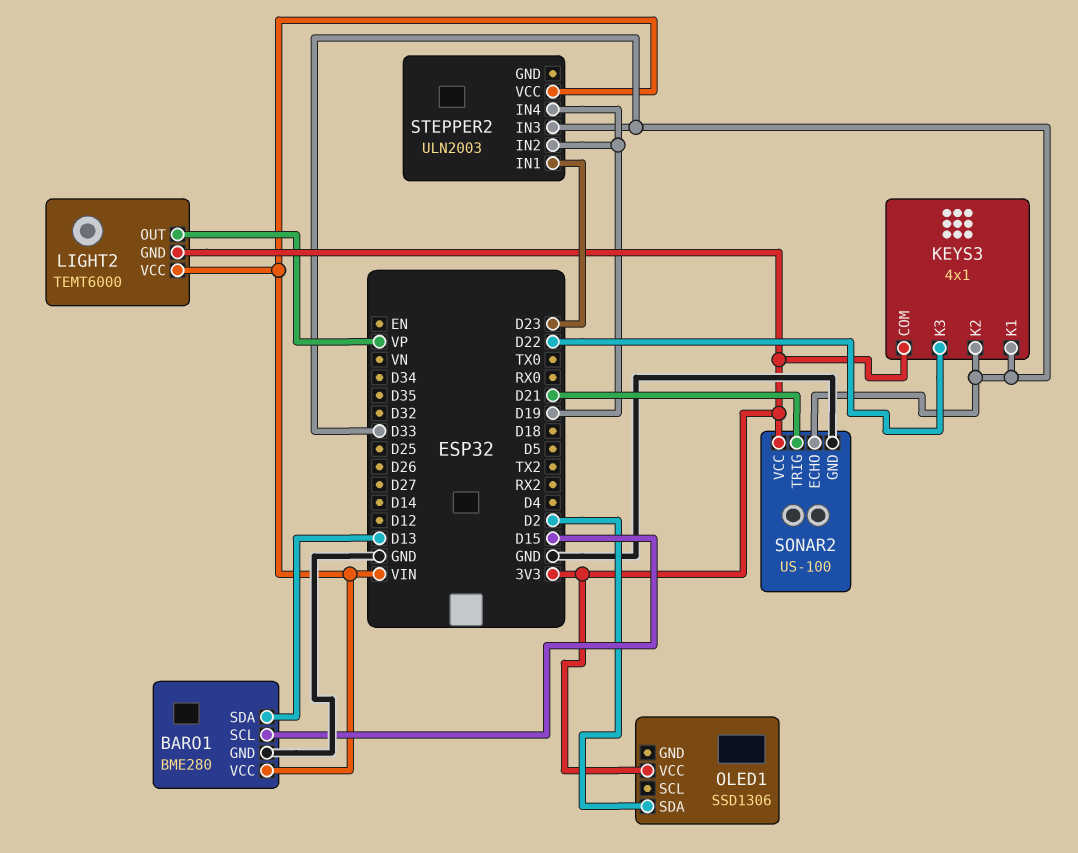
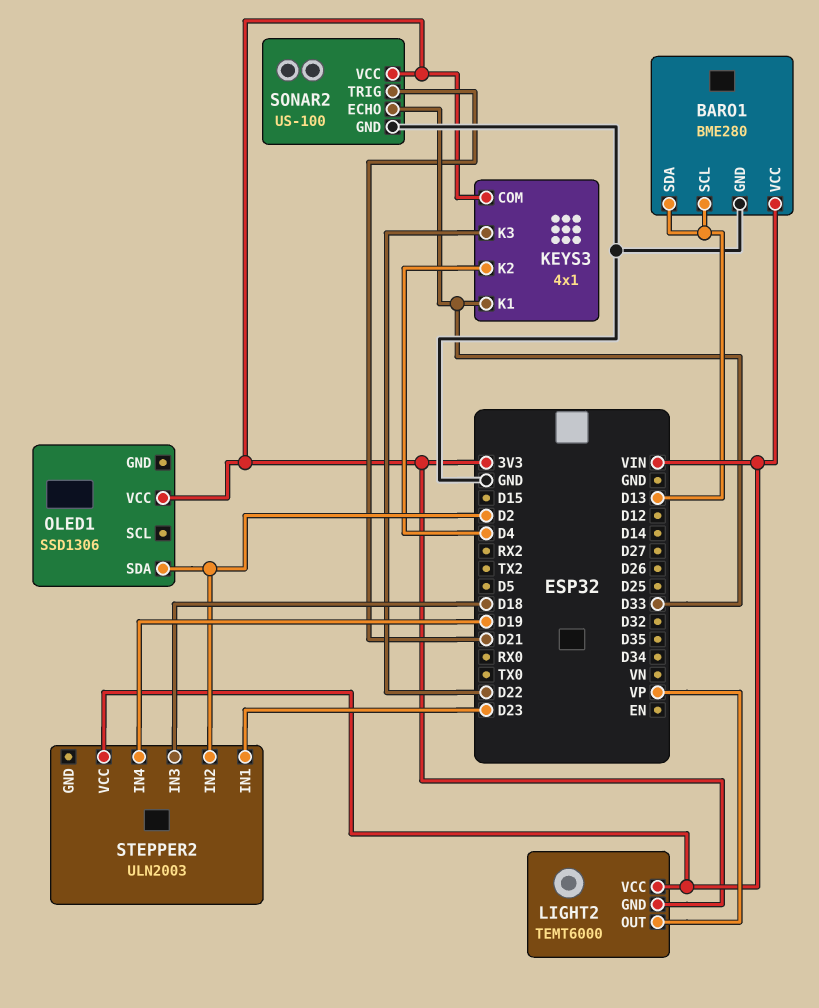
BARO1 pin SCL: D15 -> D13
KEYS3 pin K2: D33 -> D4
STEPPER2 pin IN2: D19 -> D2
STEPPER2 pin IN3: D33 -> D18

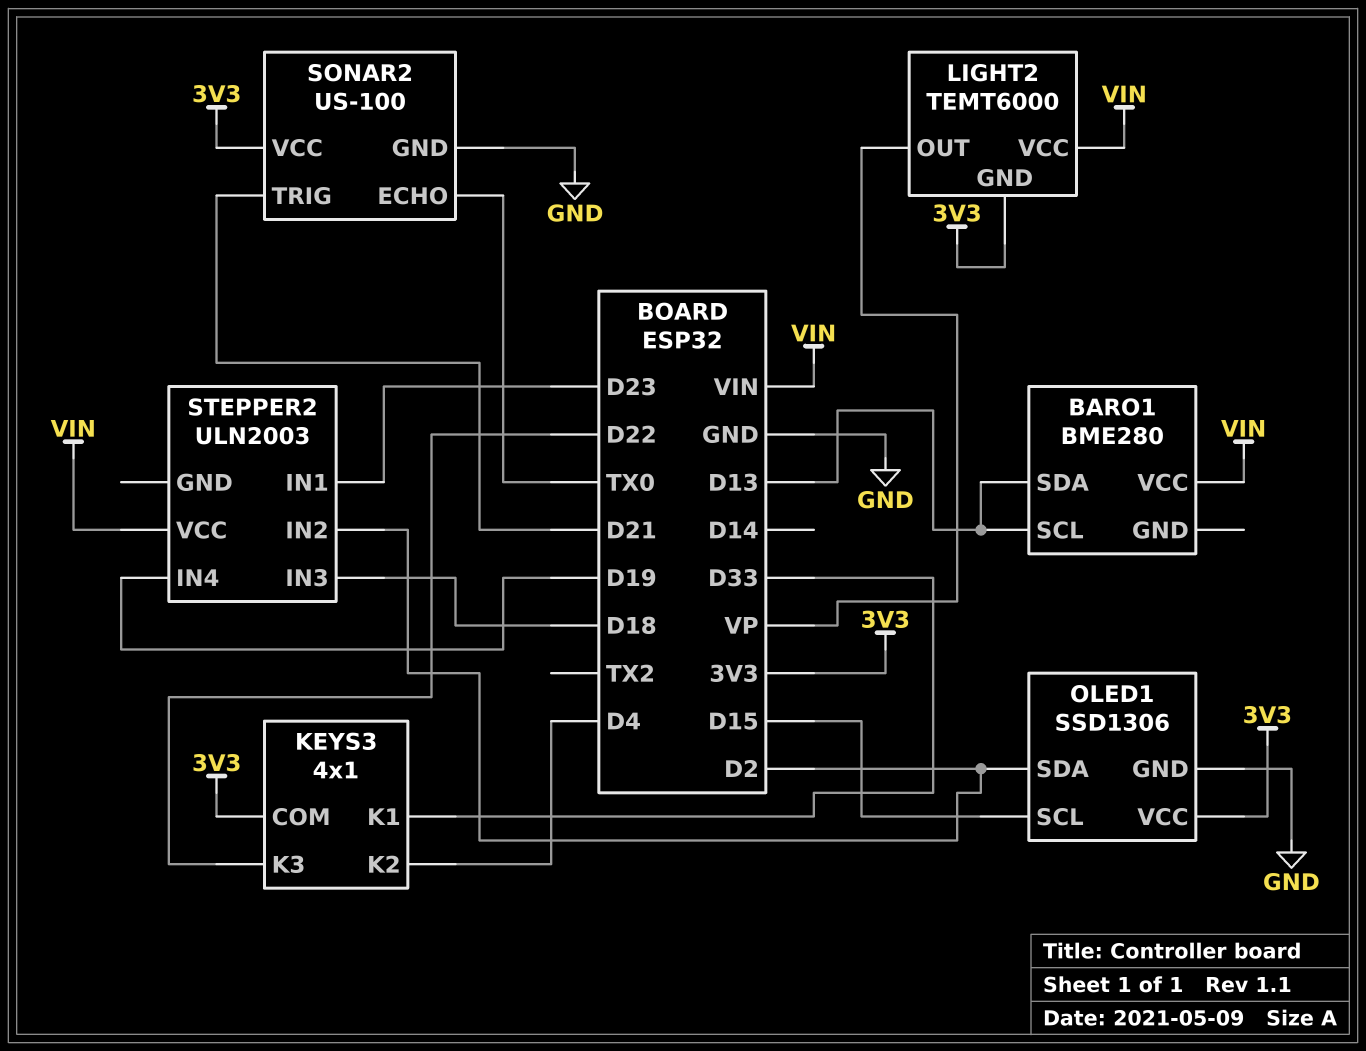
BARO1 pin GND: GND -> none
OLED1 pin GND: none -> GND
OLED1 pin SCL: none -> D15
SONAR2 pin ECHO: D33 -> TX0

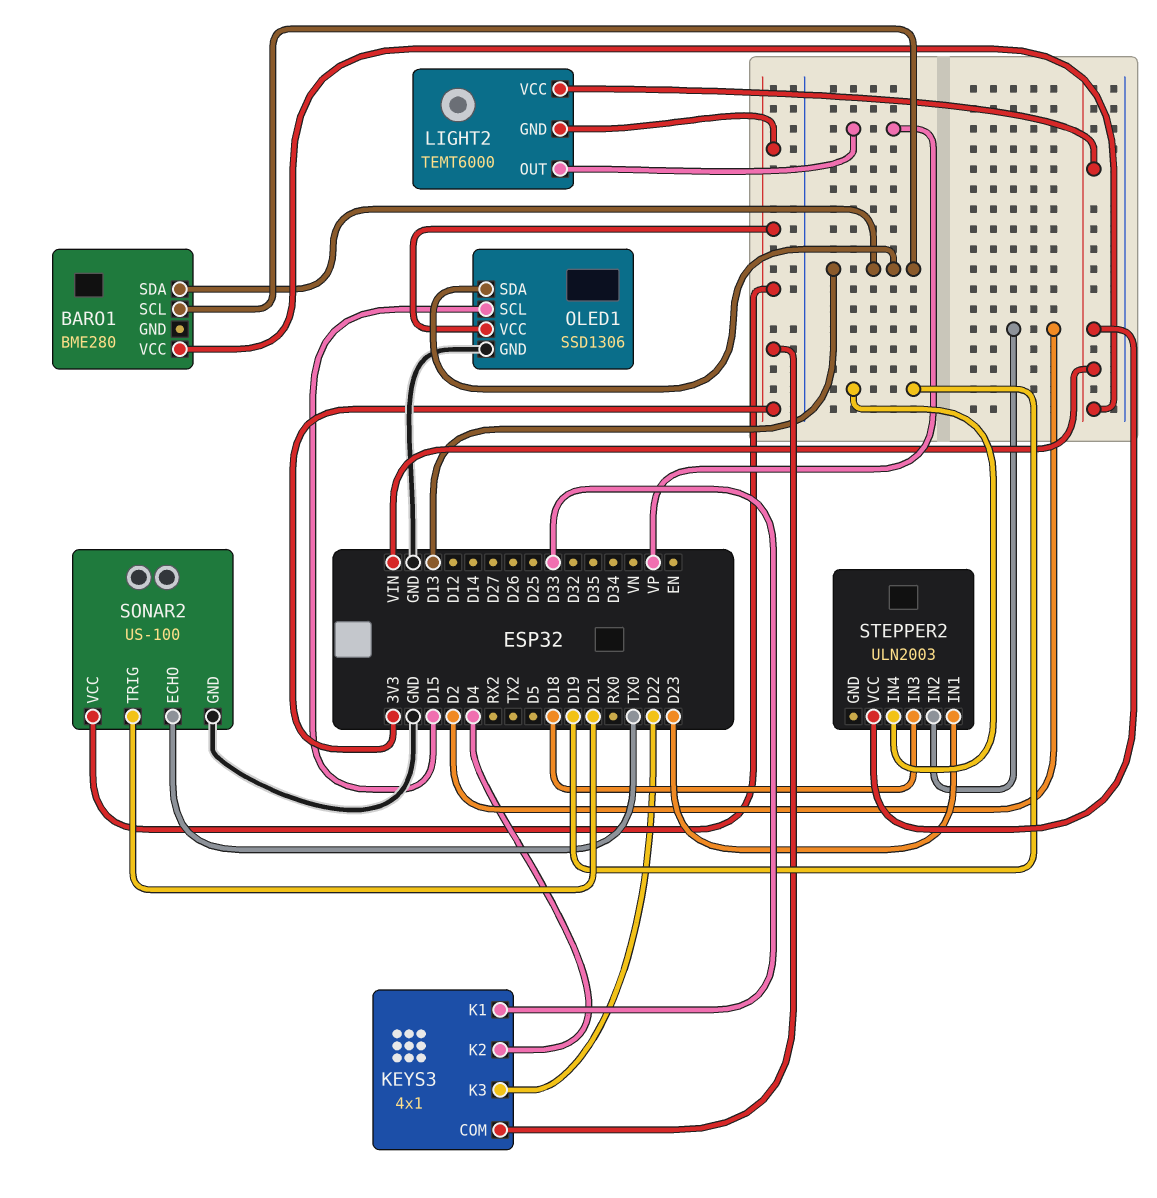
OLED1 pin SDA: D2 -> D13

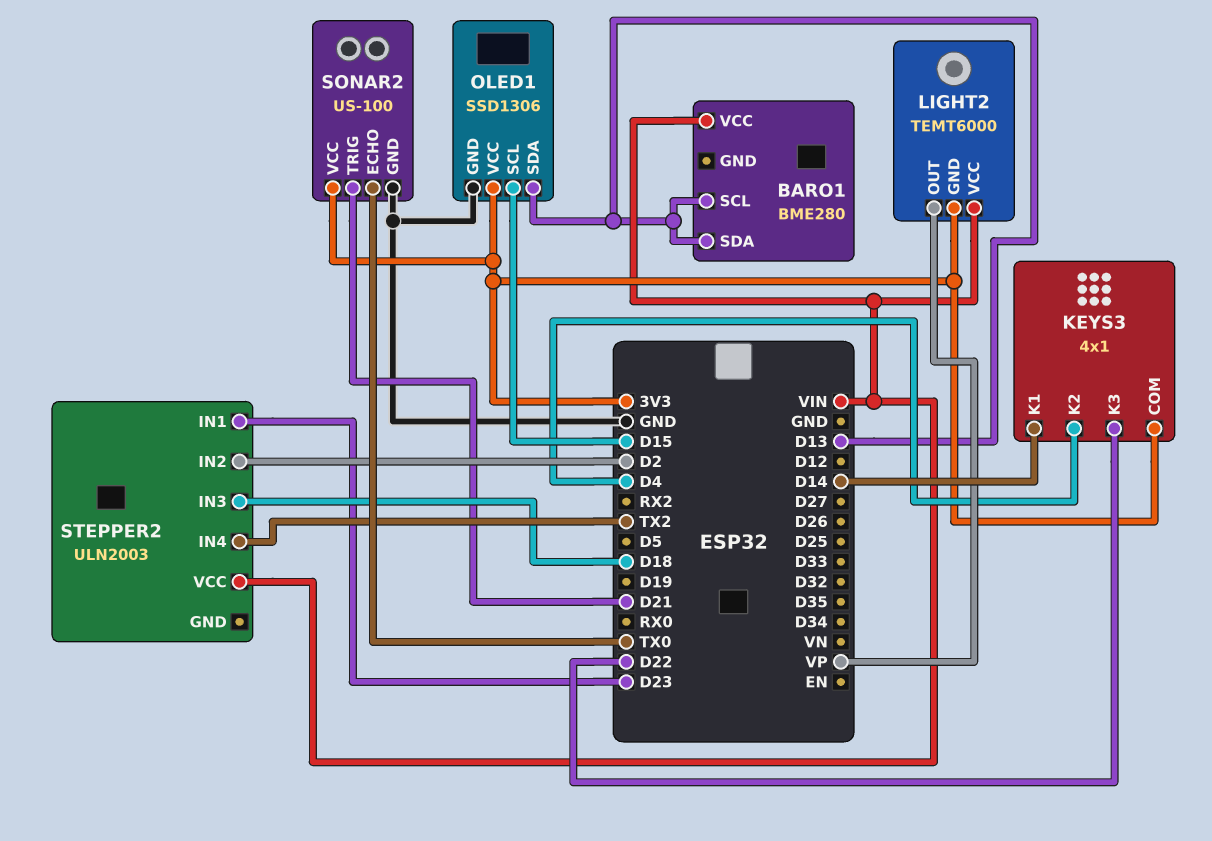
KEYS3 pin K1: D33 -> D14
STEPPER2 pin IN4: D19 -> TX2

